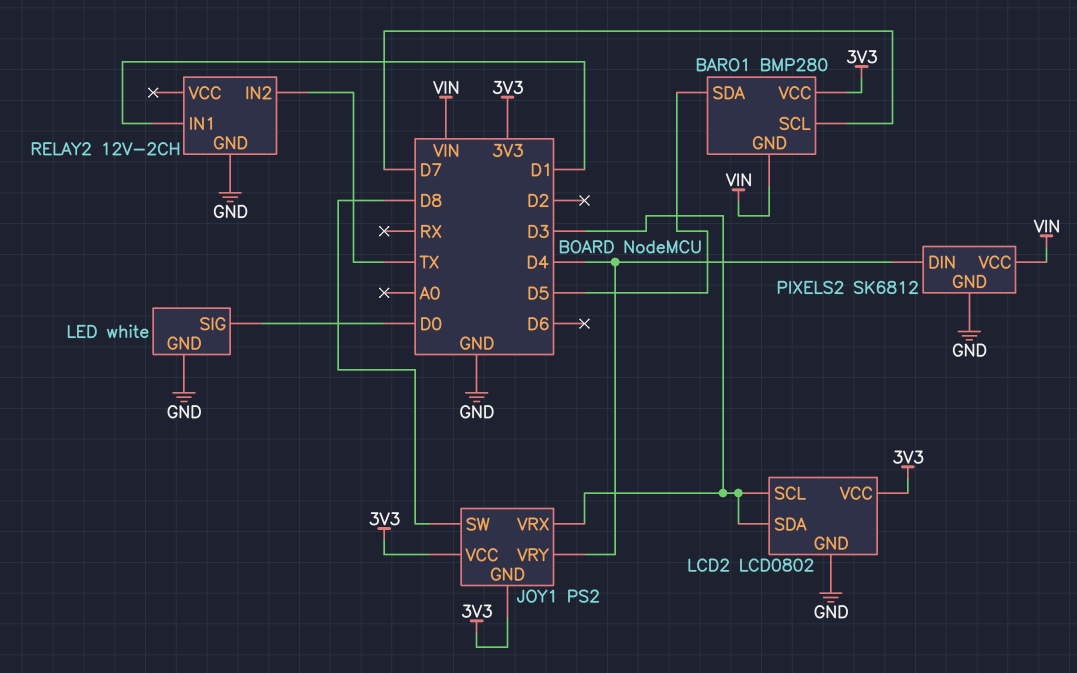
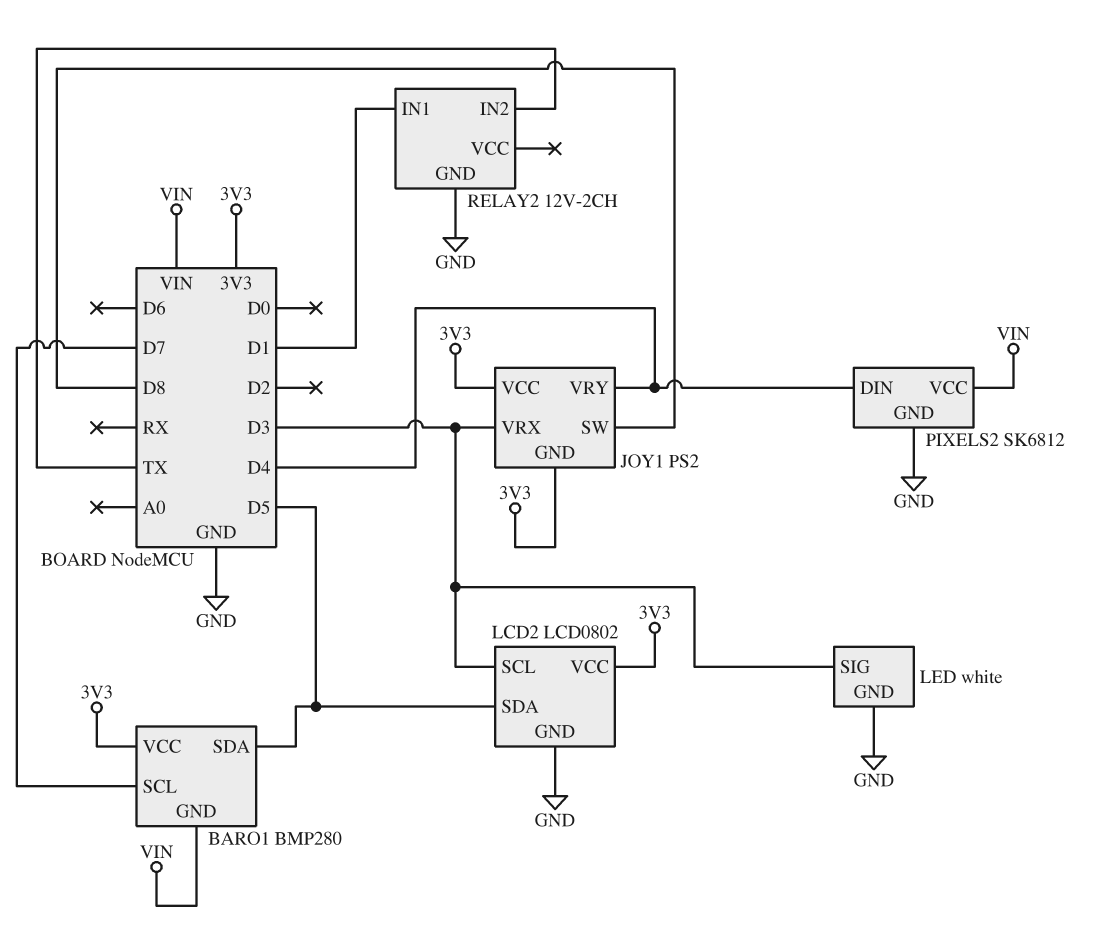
LCD2 pin SDA: D3 -> D5
LED pin SIG: D0 -> D3

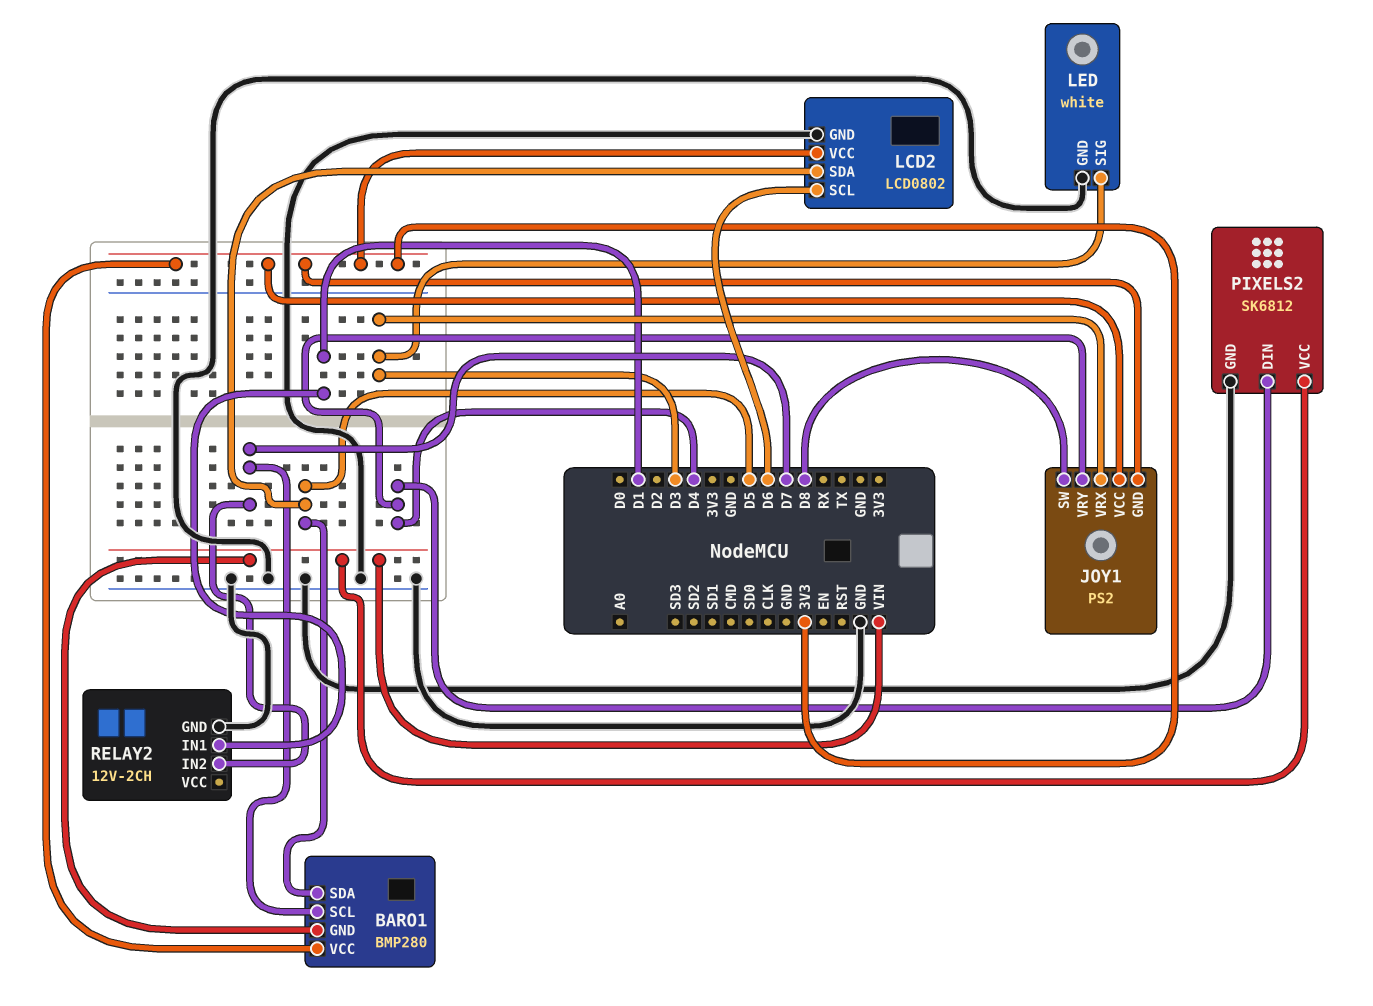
LCD2 pin SCL: D3 -> D6
RELAY2 pin IN2: TX -> D7

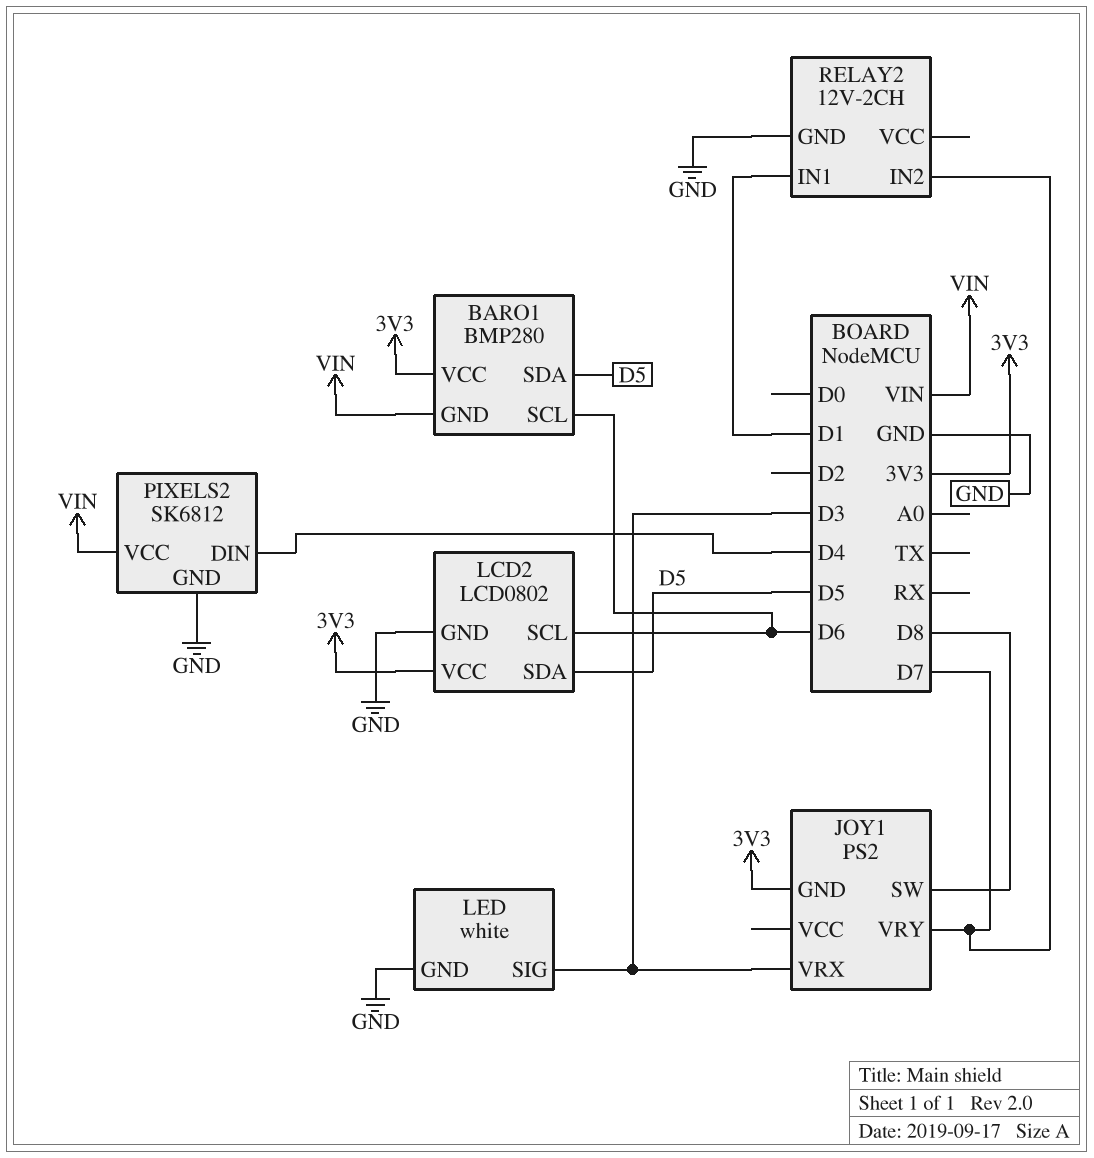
BARO1 pin SCL: D7 -> D6
JOY1 pin VCC: 3V3 -> none
JOY1 pin VRY: D4 -> D7

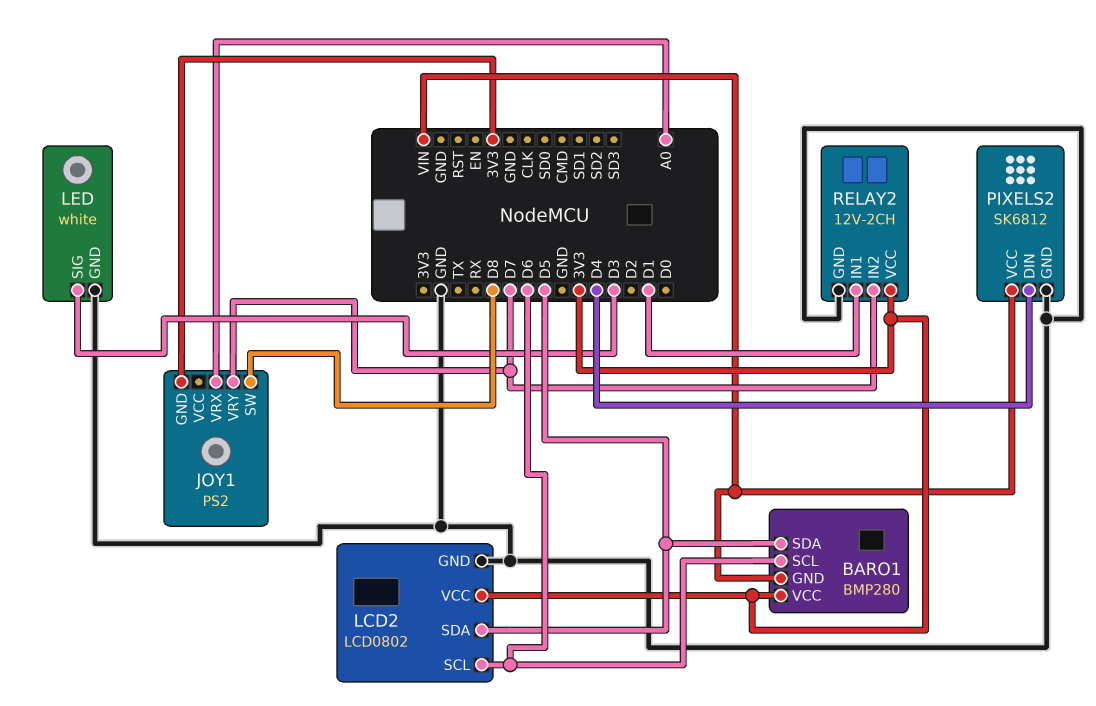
JOY1 pin VRX: D3 -> A0
RELAY2 pin VCC: none -> 3V3

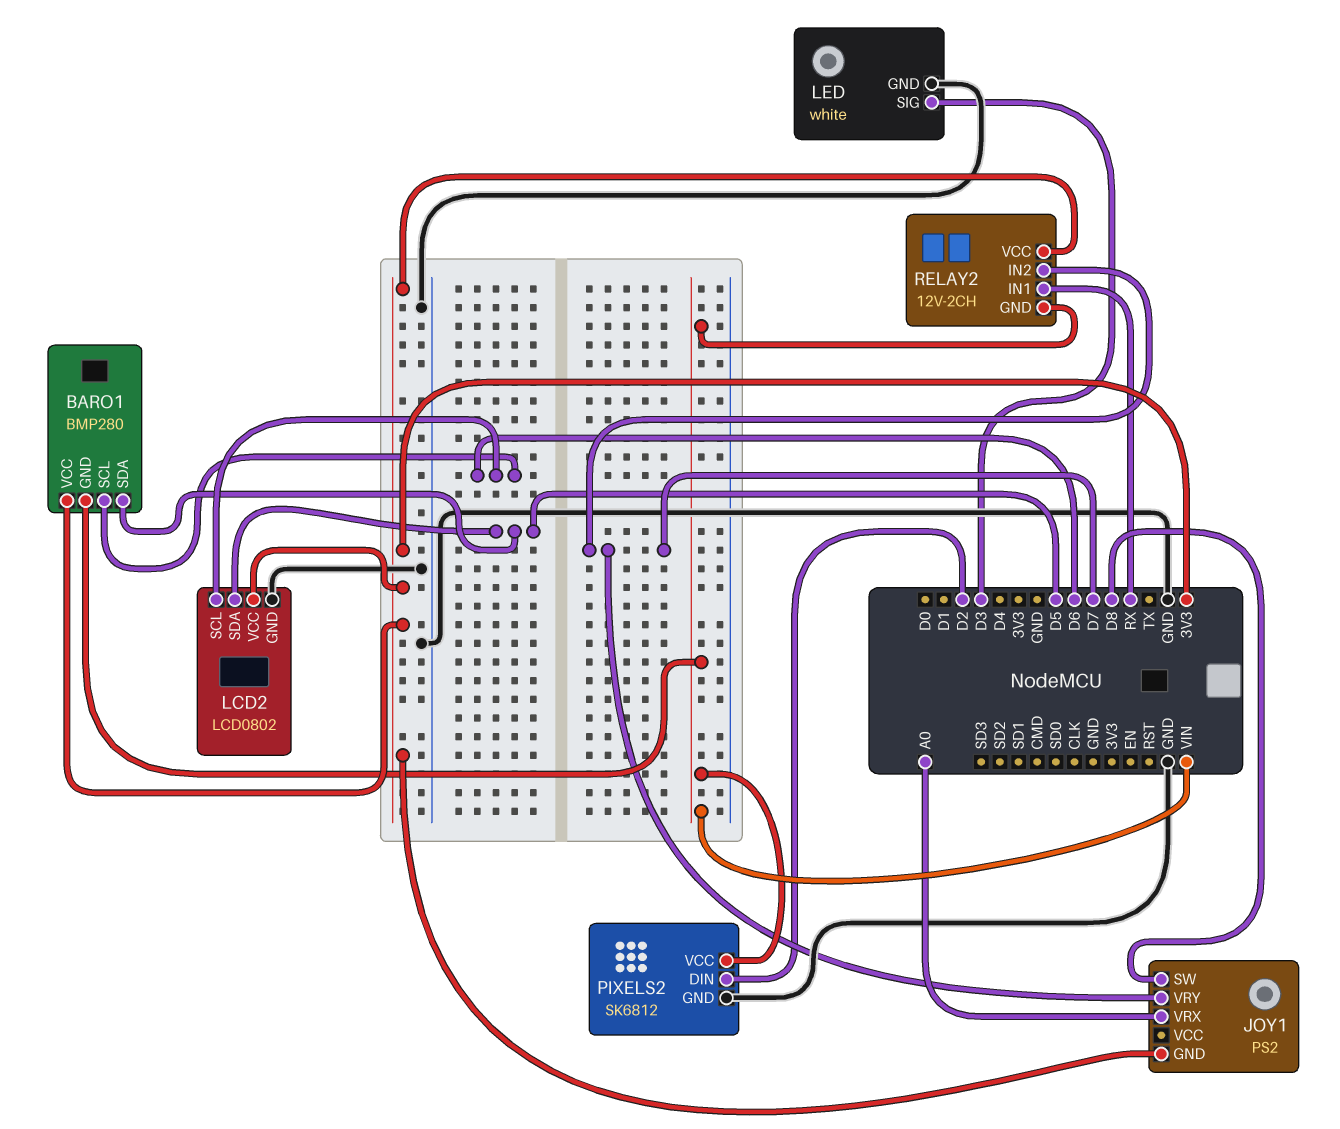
PIXELS2 pin DIN: D4 -> D2
RELAY2 pin GND: GND -> VIN
RELAY2 pin IN1: D1 -> RX

